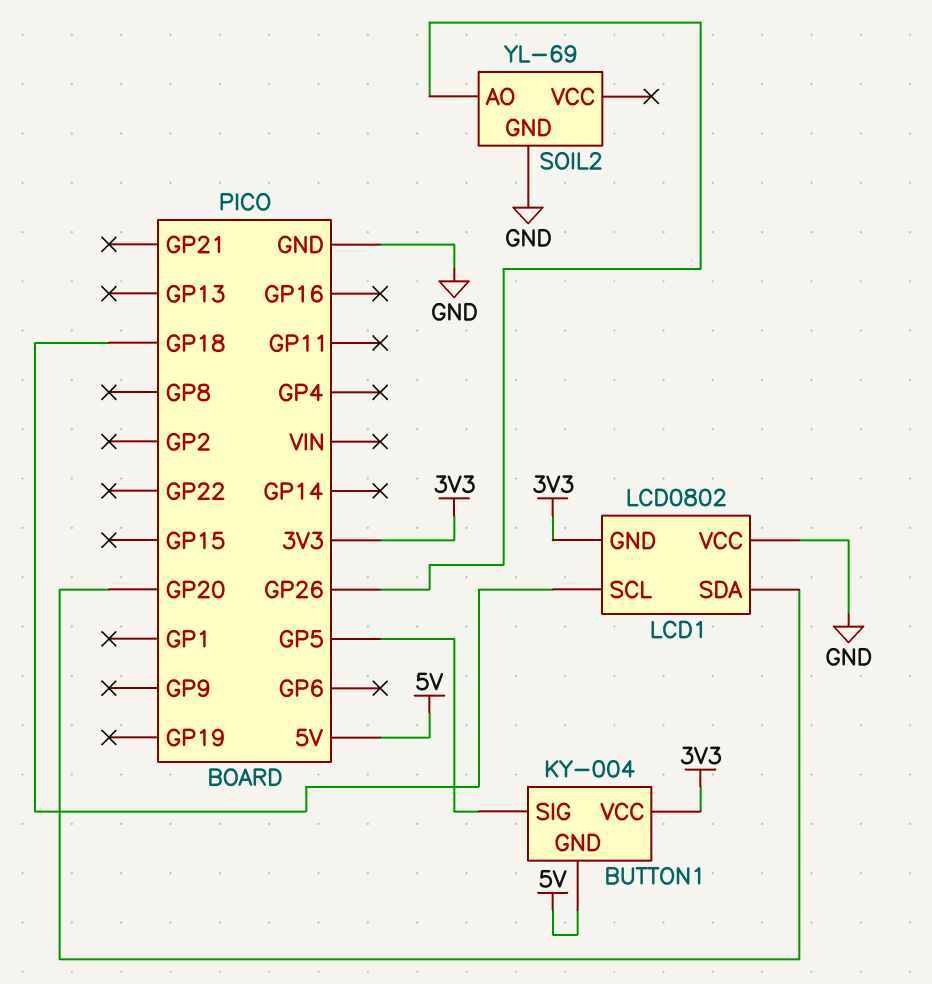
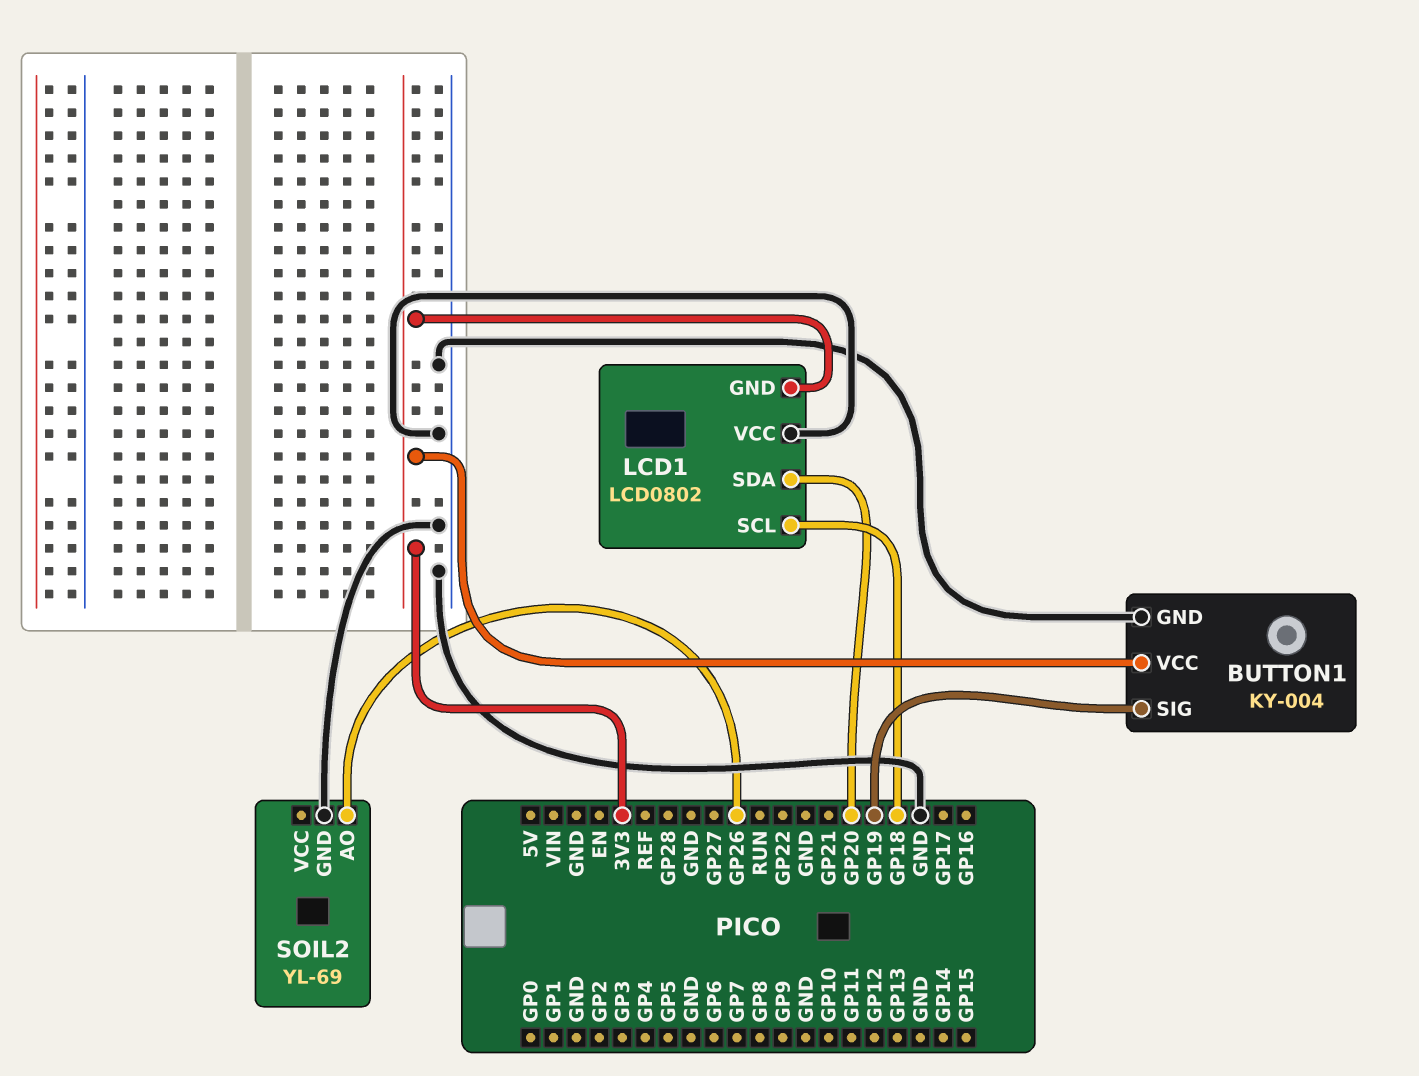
BUTTON1 pin GND: 5V -> GND
BUTTON1 pin SIG: GP5 -> GP19

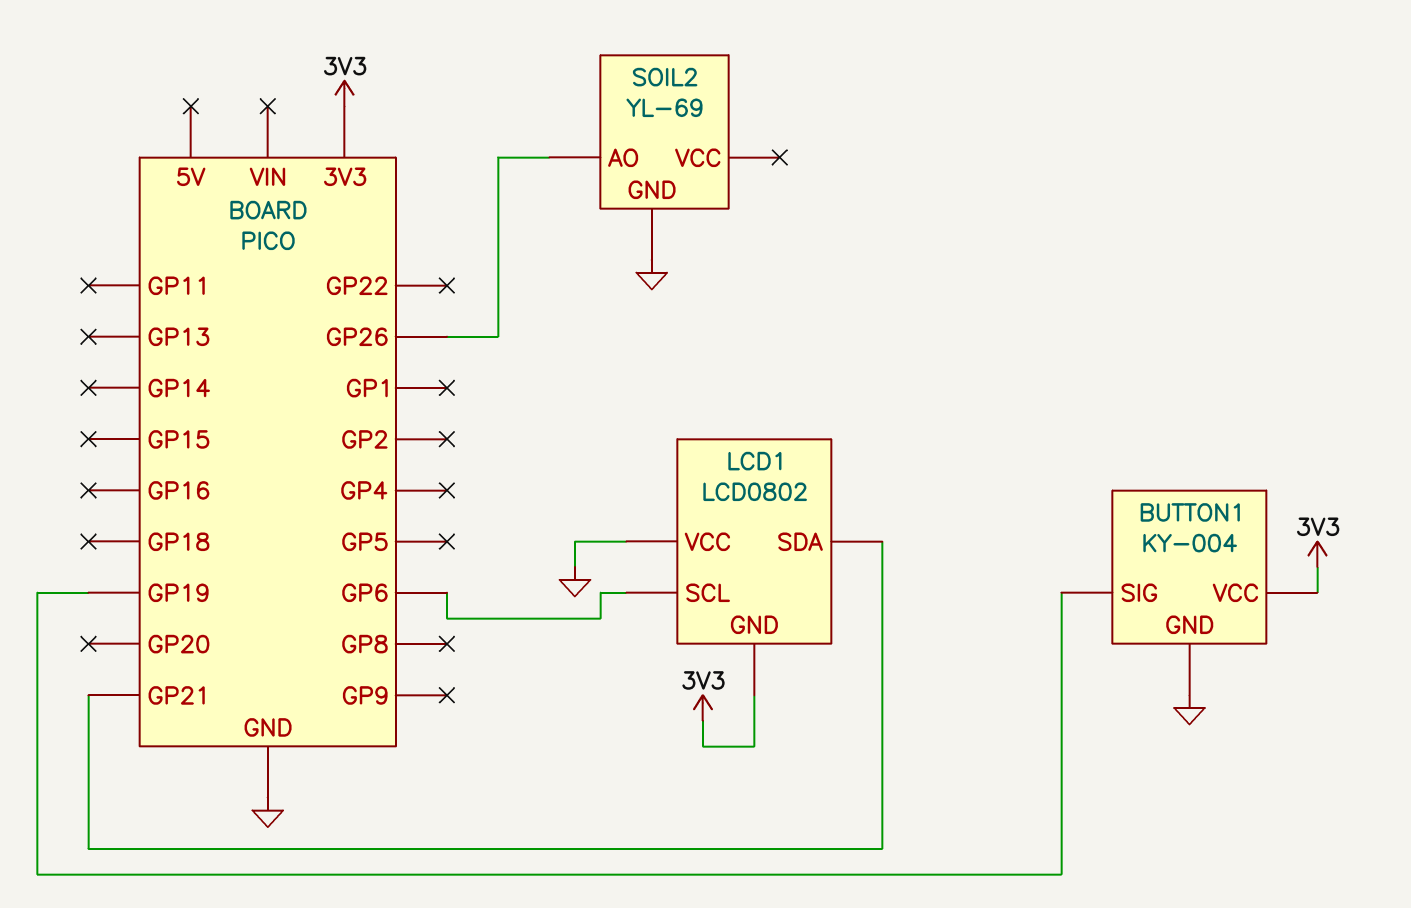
LCD1 pin SCL: GP18 -> GP6
LCD1 pin SDA: GP20 -> GP21

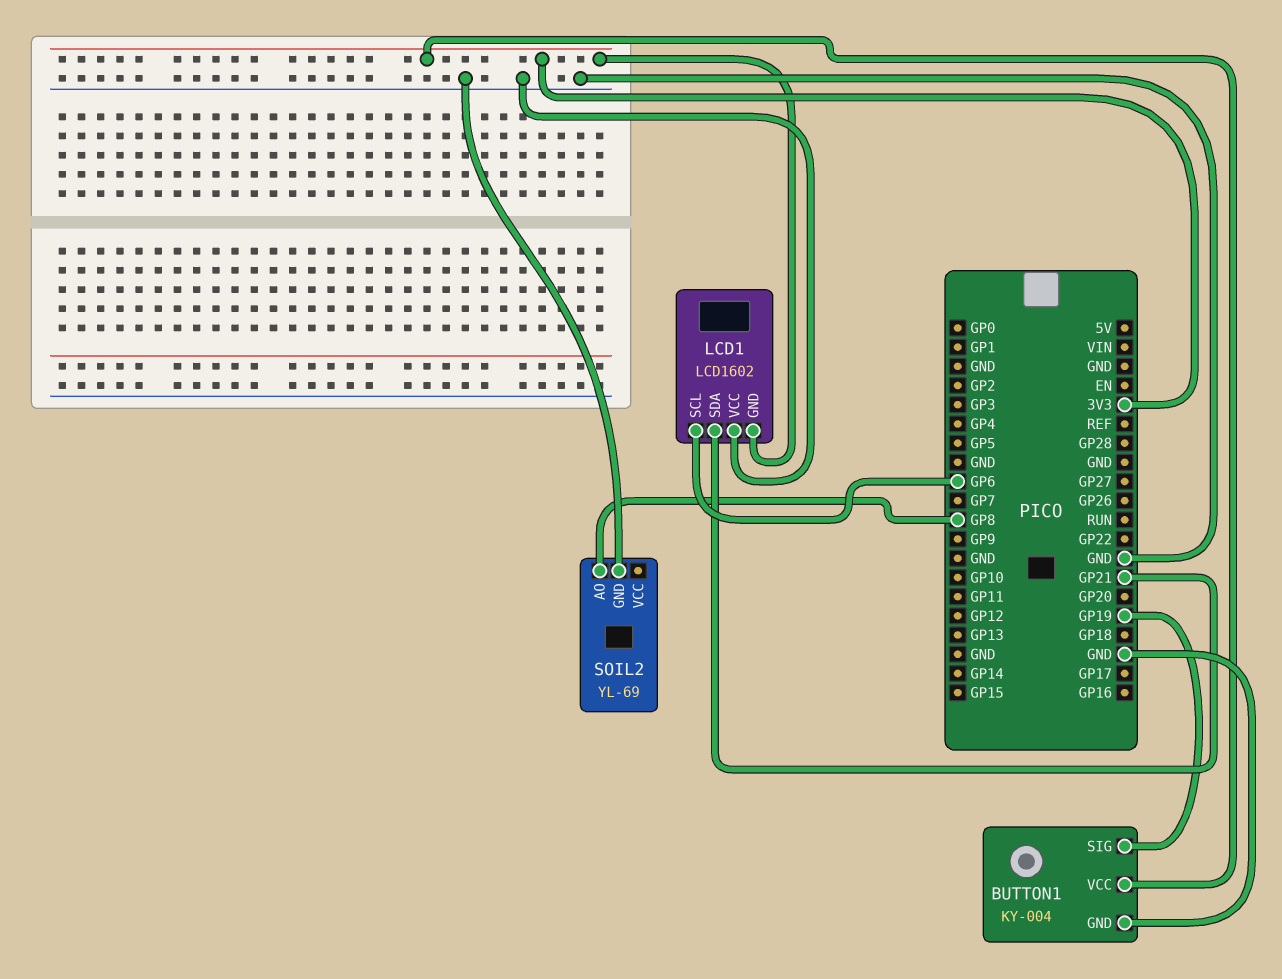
LCD1: LCD0802 -> LCD1602
SOIL2 pin AO: GP26 -> GP8

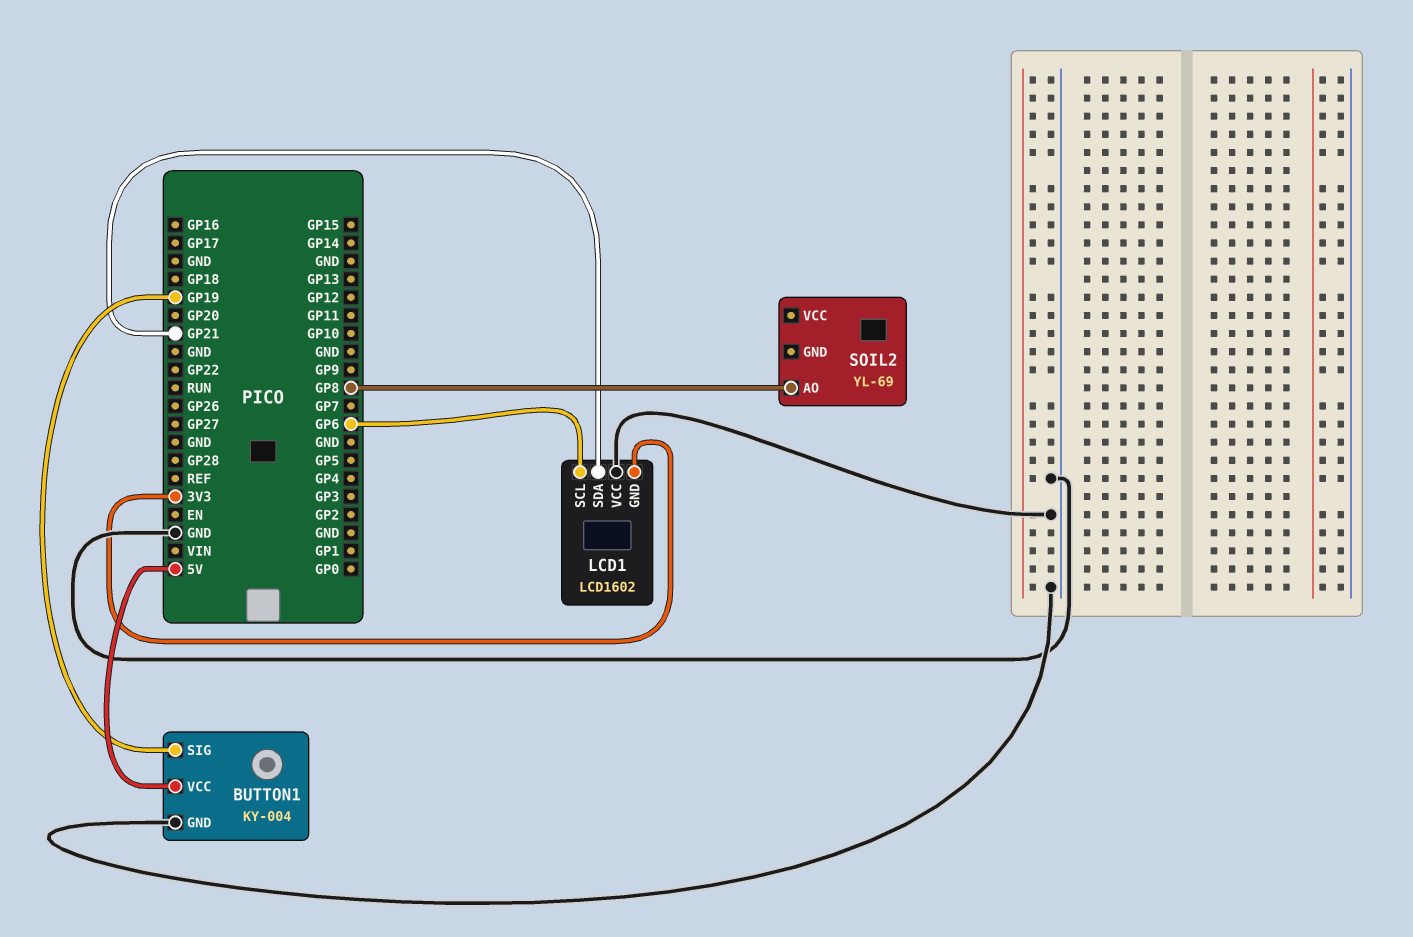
BUTTON1 pin VCC: 3V3 -> 5V
SOIL2 pin GND: GND -> none

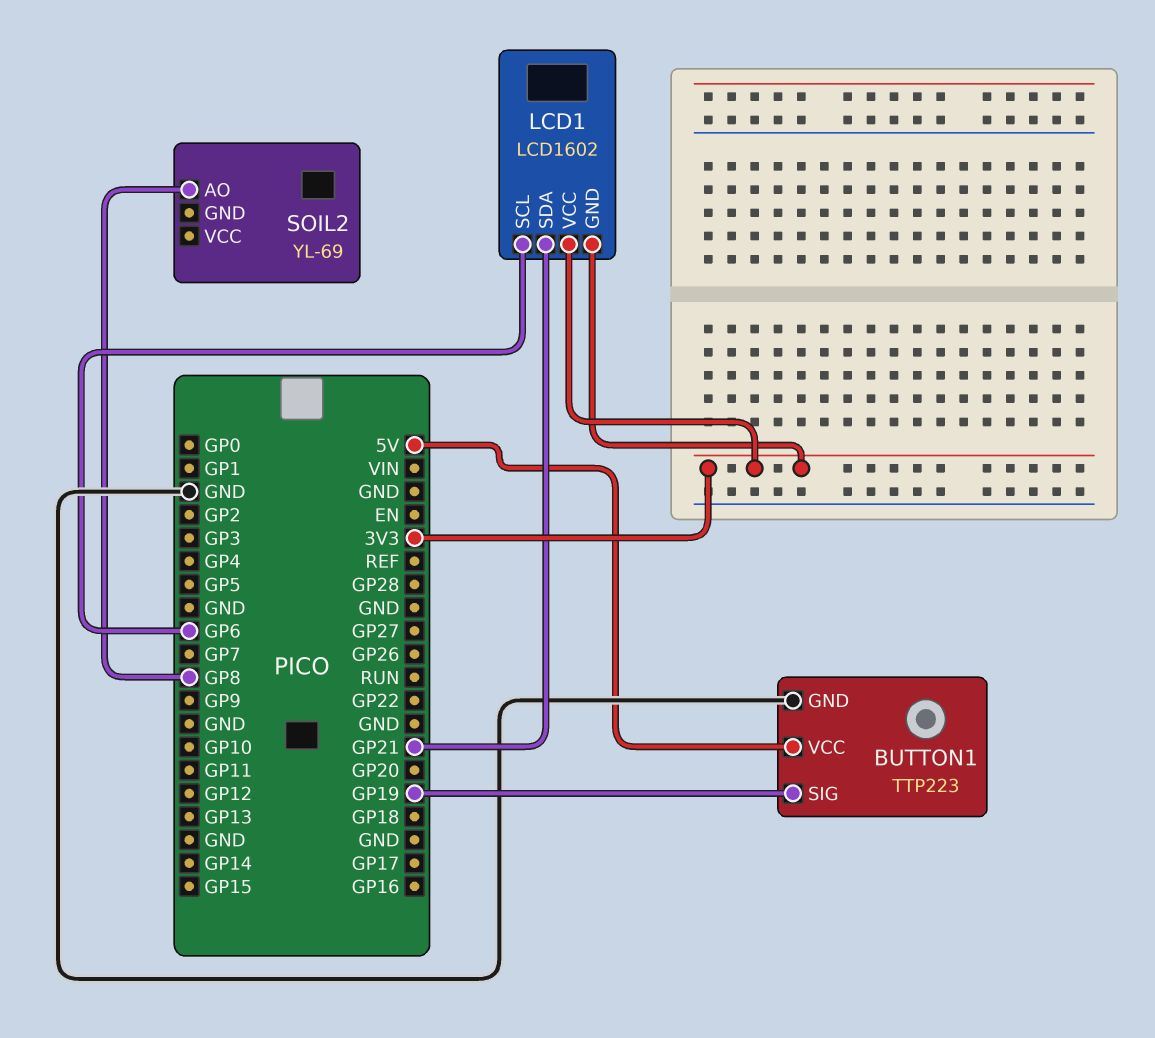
BUTTON1: KY-004 -> TTP223
LCD1 pin VCC: GND -> 3V3

